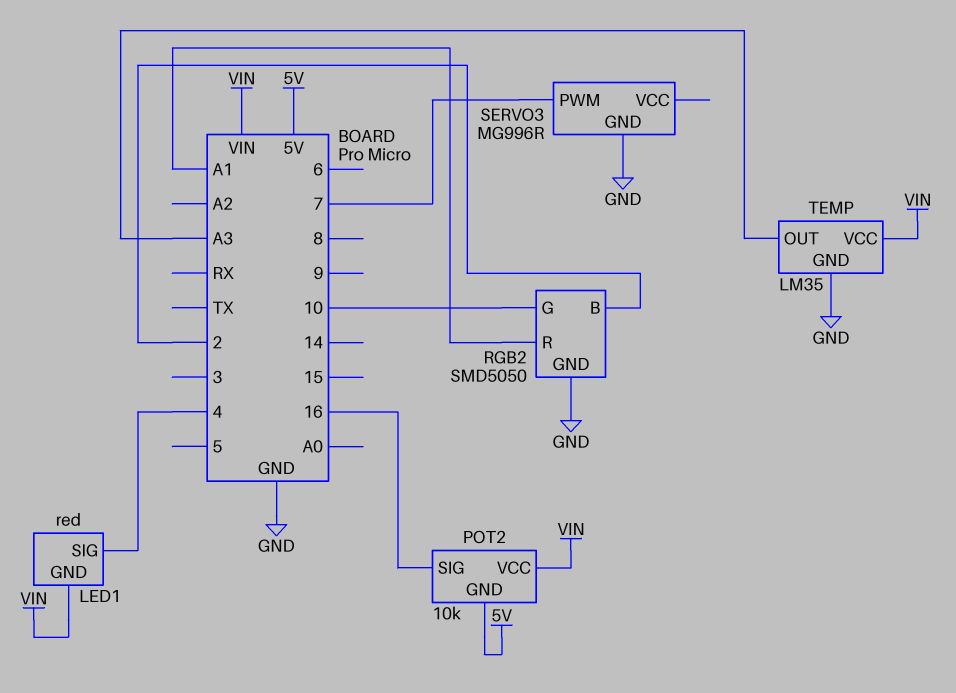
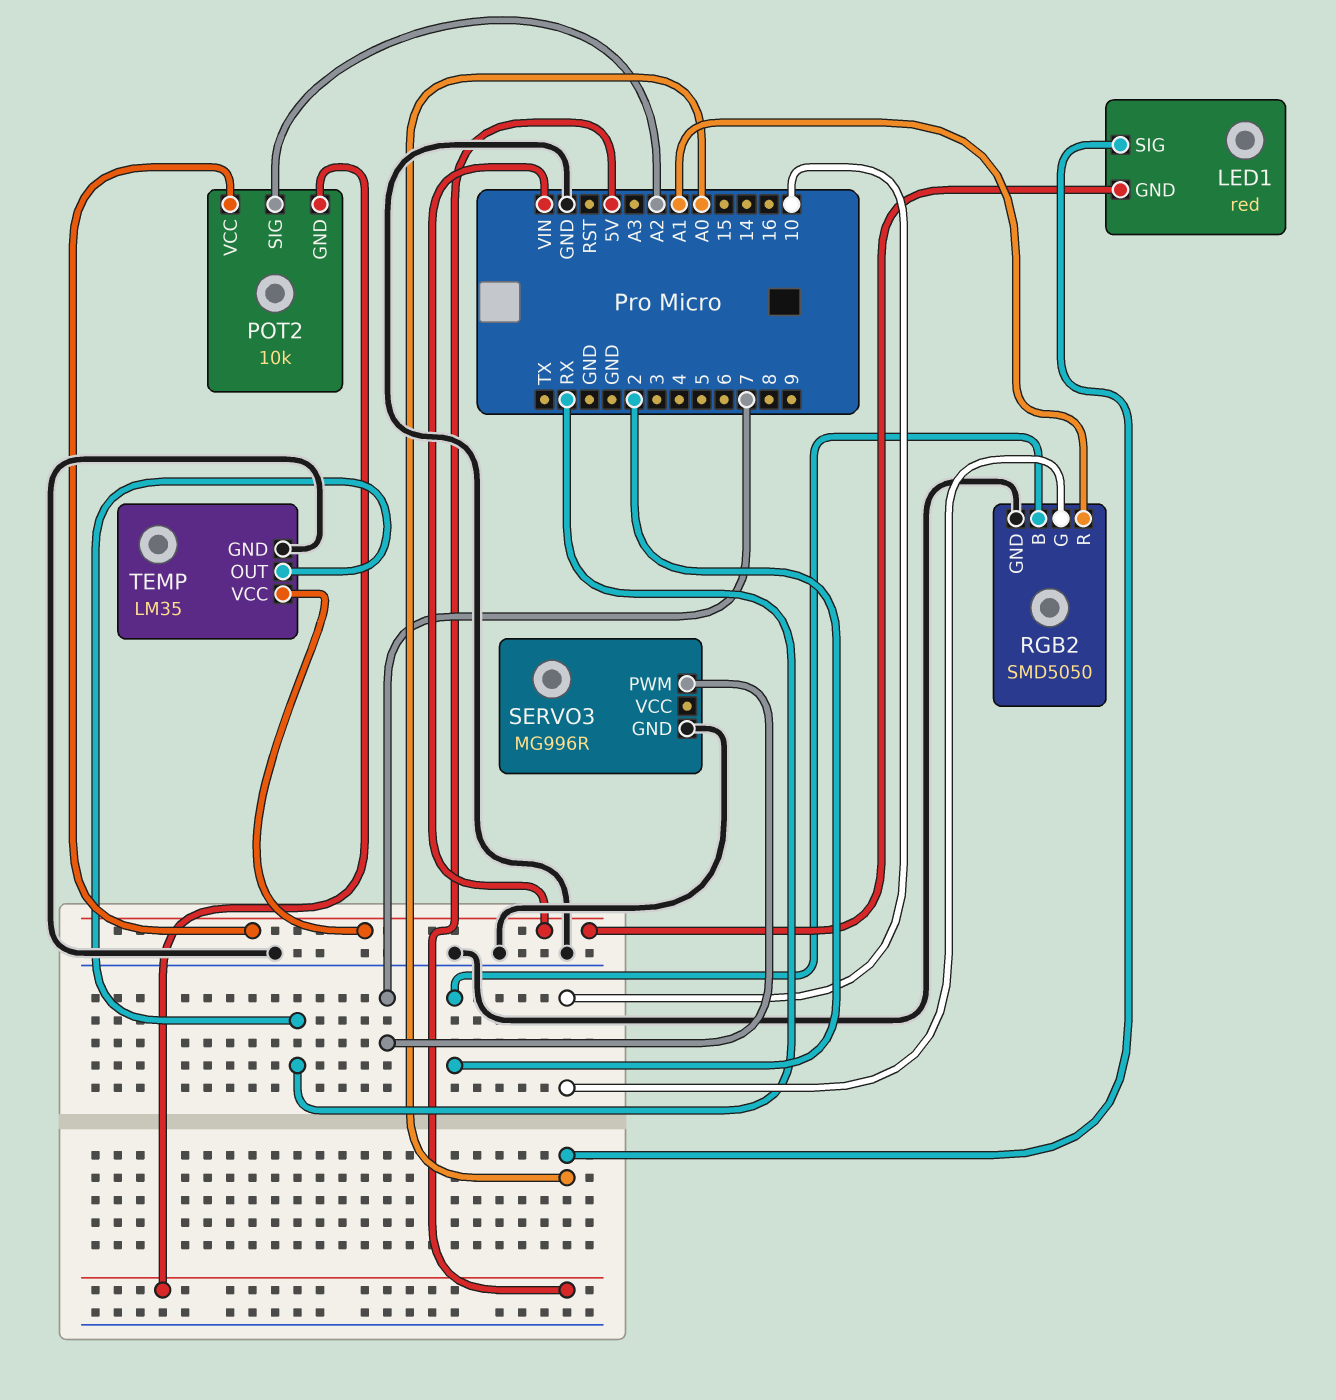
LED1 pin SIG: 4 -> A0
POT2 pin SIG: 16 -> A2
TEMP pin OUT: A3 -> RX

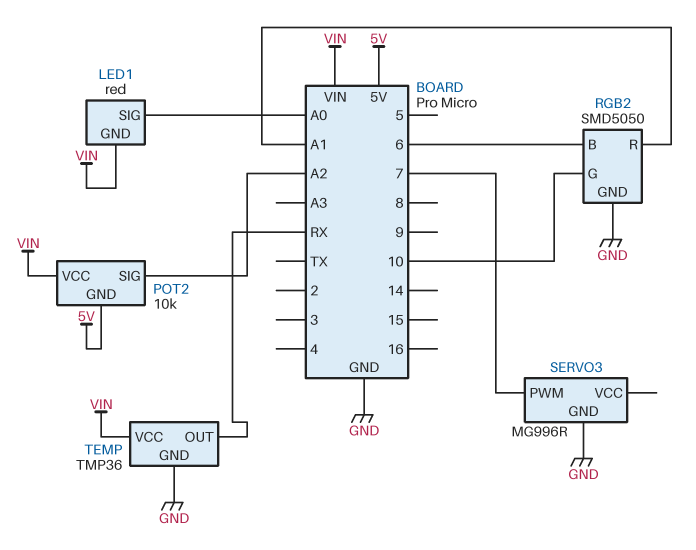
RGB2 pin B: 2 -> 6
TEMP: LM35 -> TMP36

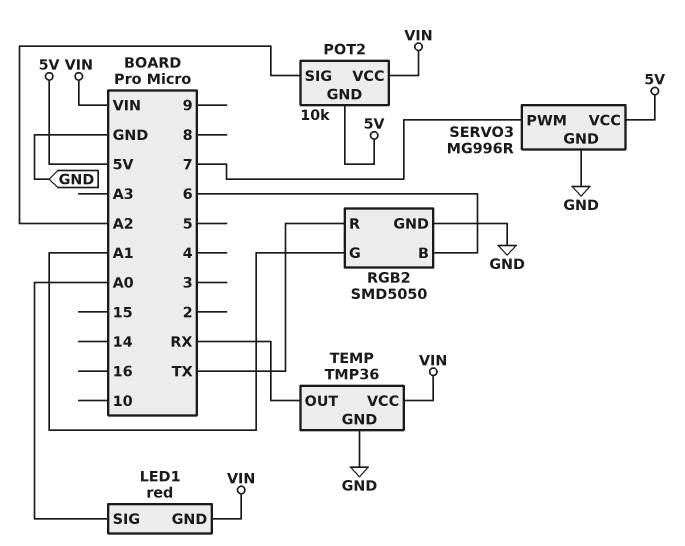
RGB2 pin G: 10 -> A1
RGB2 pin R: A1 -> TX
SERVO3 pin VCC: none -> 5V

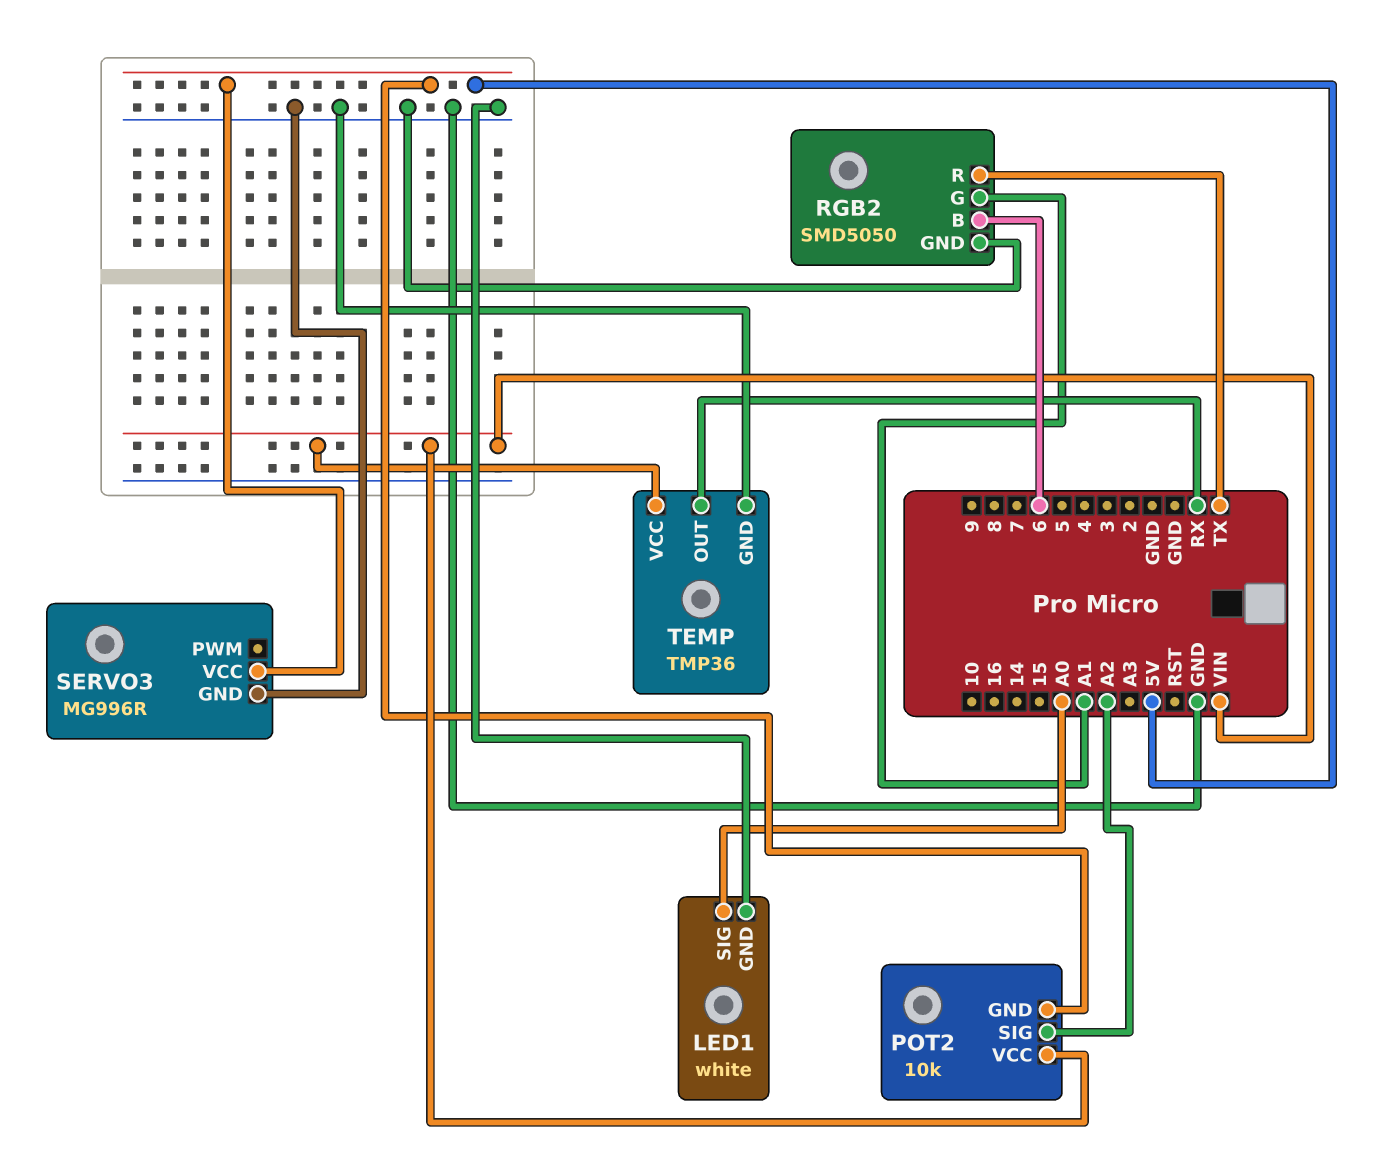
LED1: red -> white
LED1 pin GND: VIN -> GND
SERVO3 pin PWM: 7 -> none

